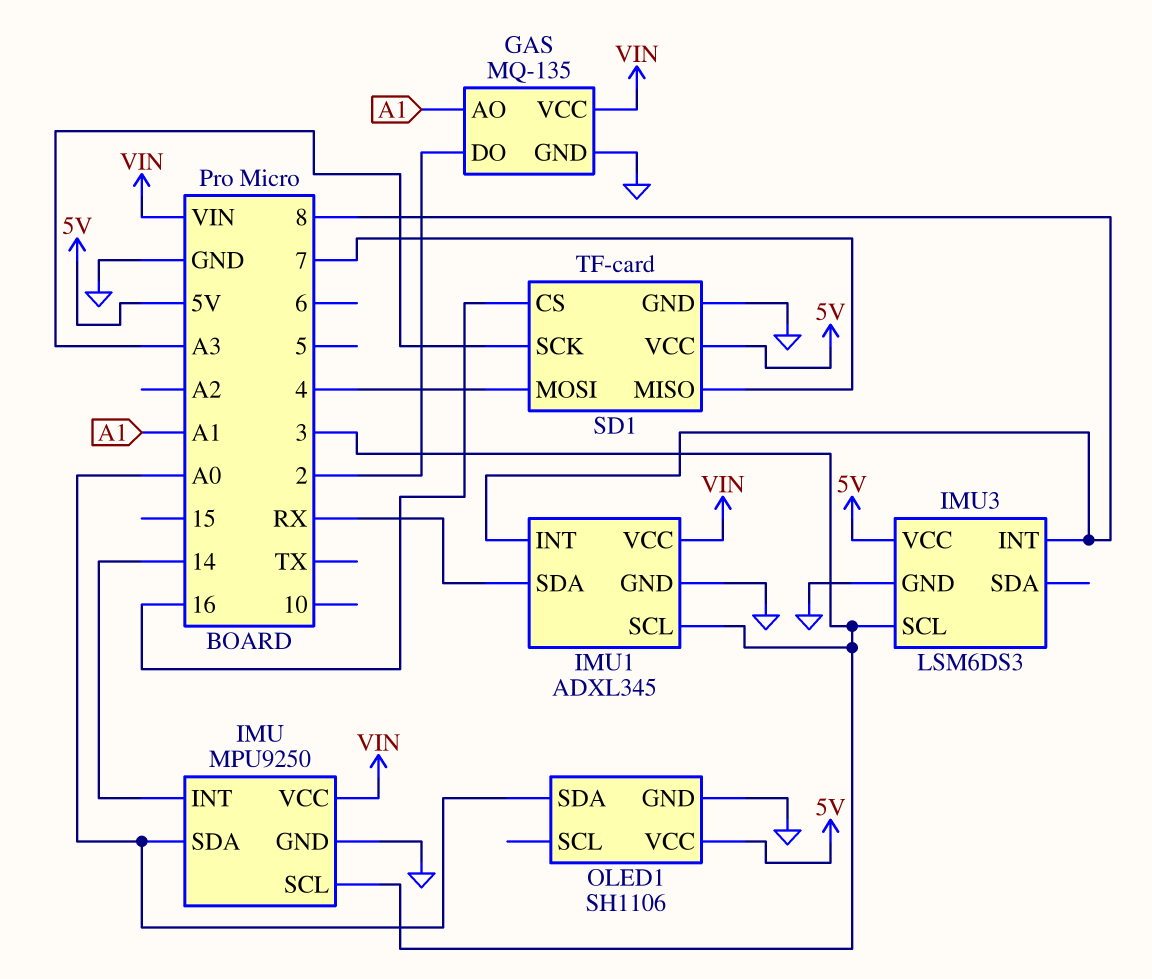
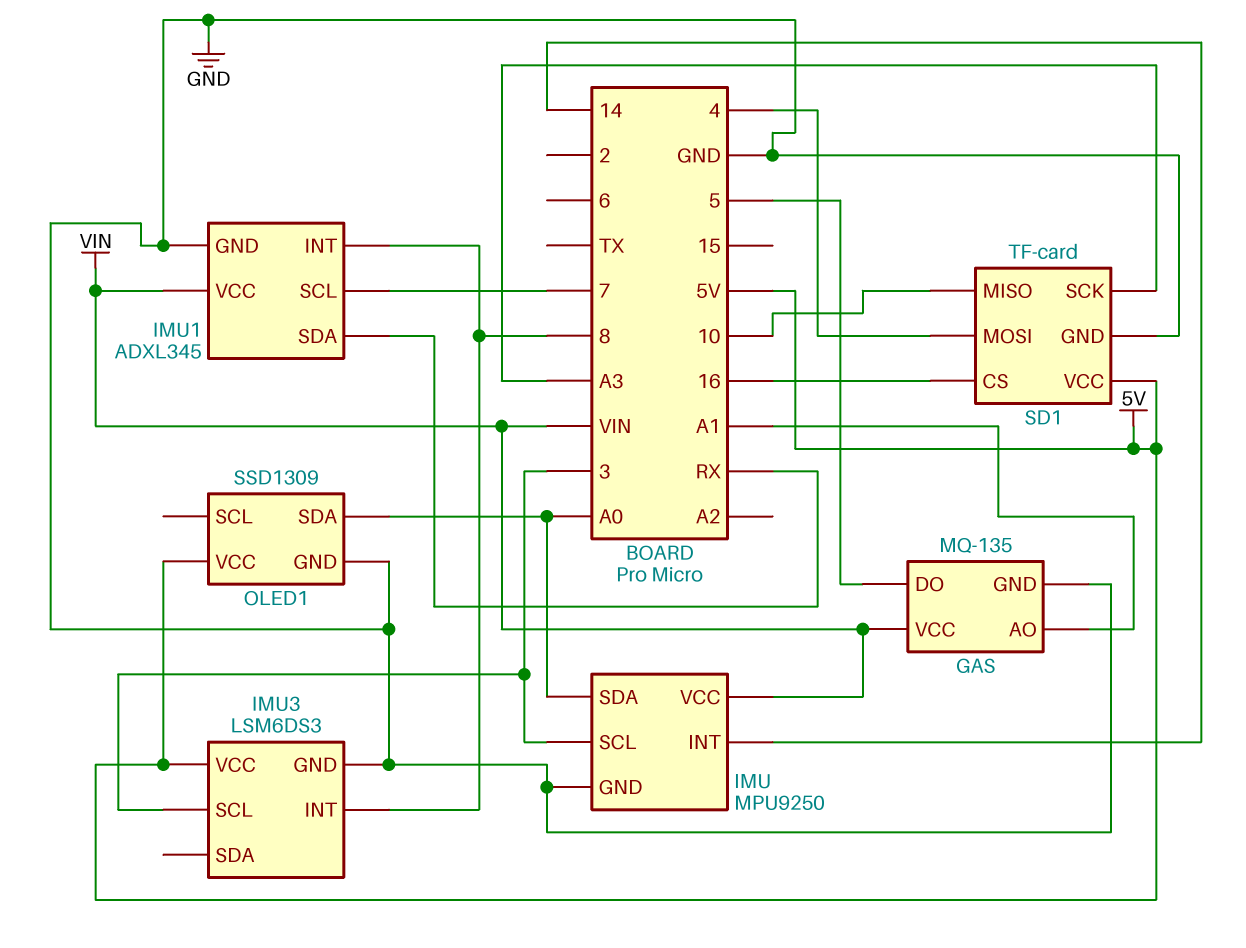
GAS pin DO: 2 -> 5
IMU1 pin SCL: 3 -> 7
OLED1: SH1106 -> SSD1309
SD1 pin MISO: 7 -> 10

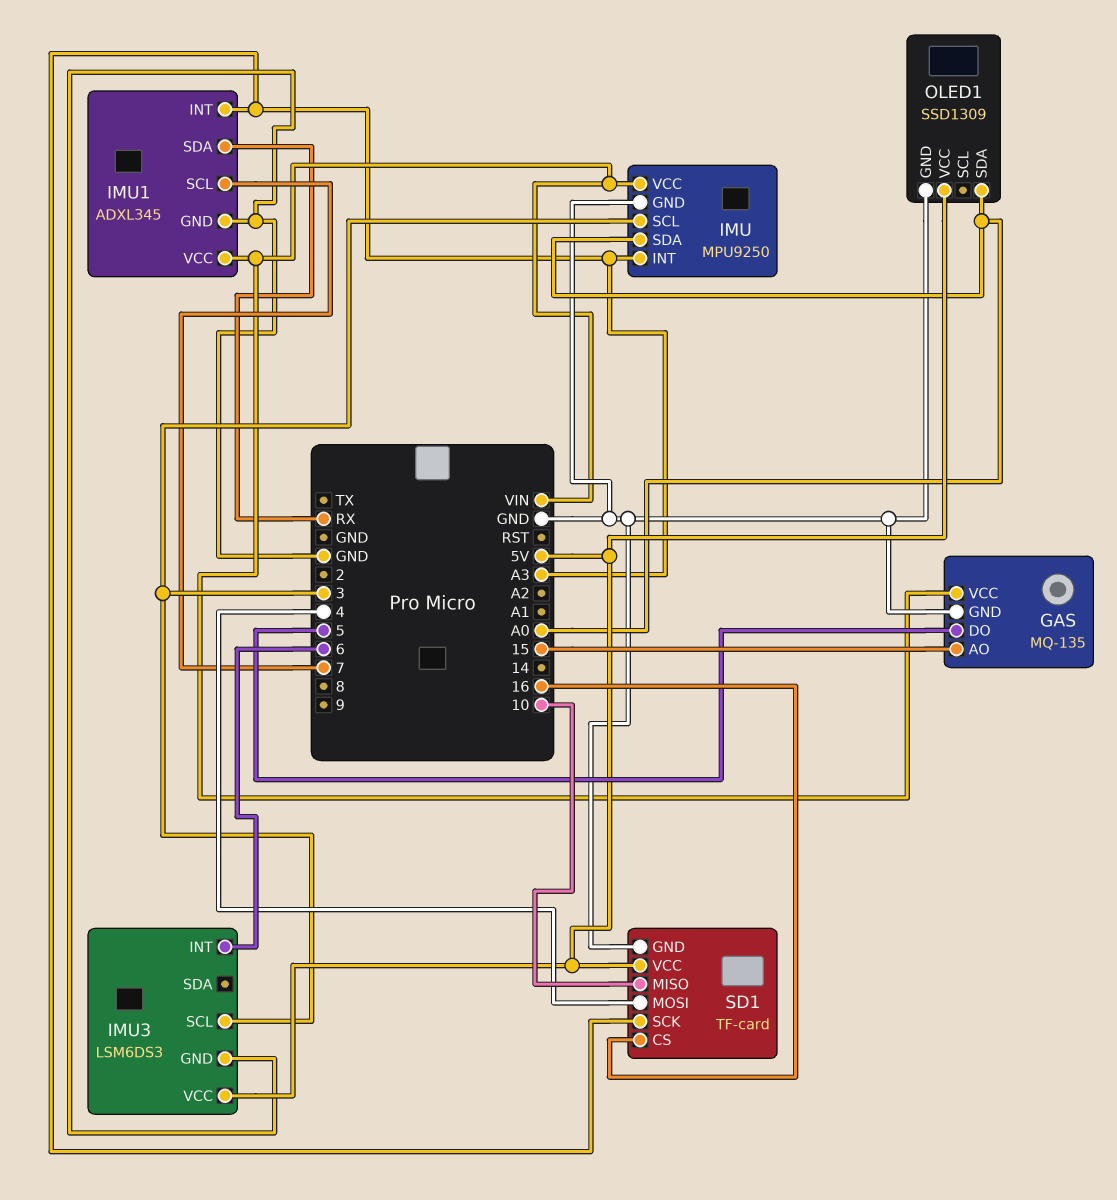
GAS pin AO: A1 -> 15
IMU pin INT: 14 -> A3
IMU1 pin INT: 8 -> A3
IMU3 pin INT: 8 -> 6

